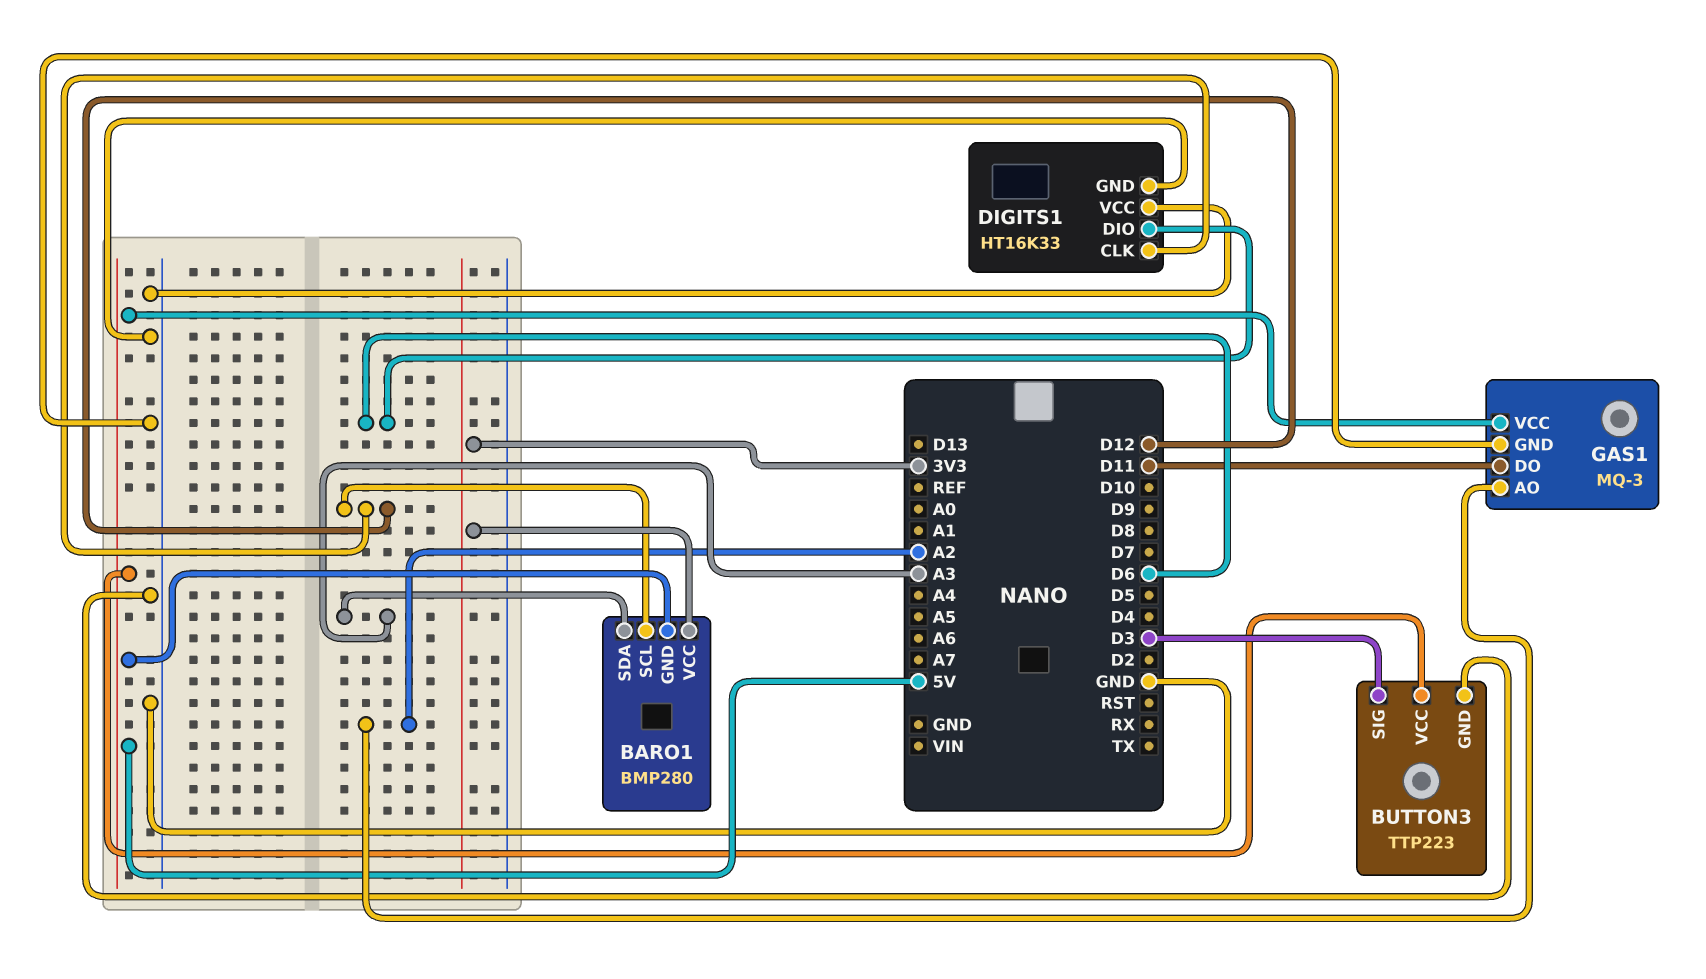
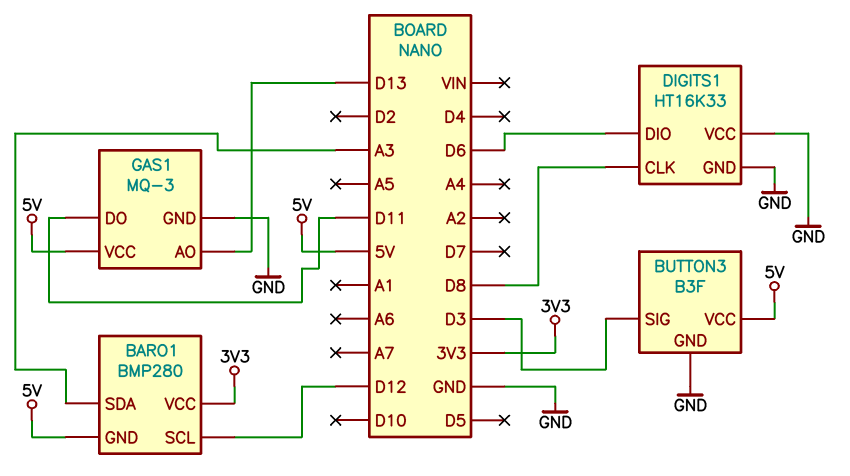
BUTTON3: TTP223 -> B3F
DIGITS1 pin CLK: D12 -> D8
GAS1 pin AO: A2 -> D13

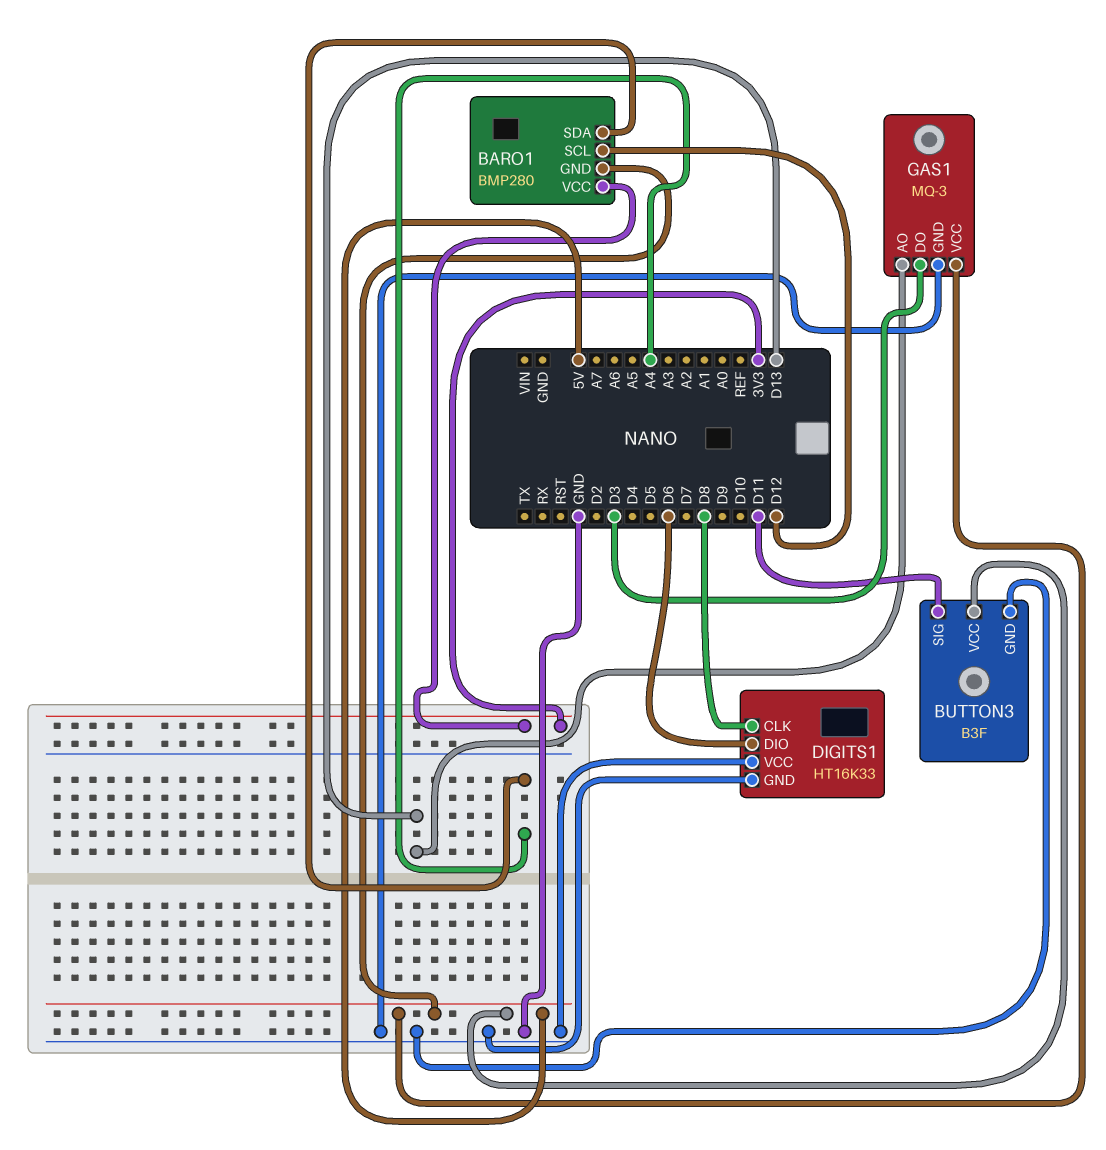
BARO1 pin SDA: A3 -> A4
BUTTON3 pin SIG: D3 -> D11
GAS1 pin DO: D11 -> D3

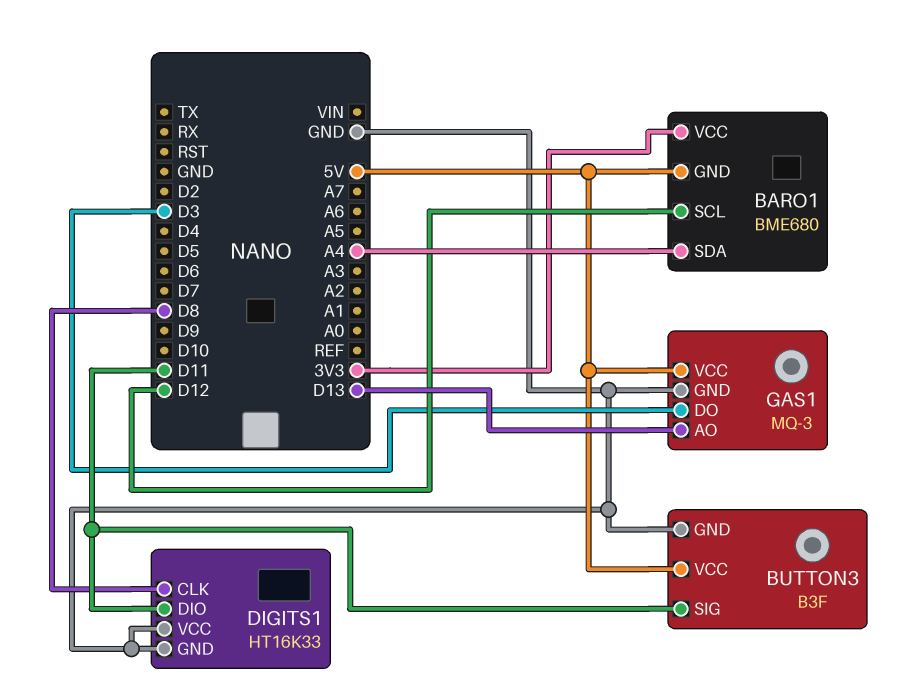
BARO1: BMP280 -> BME680
DIGITS1 pin DIO: D6 -> D11

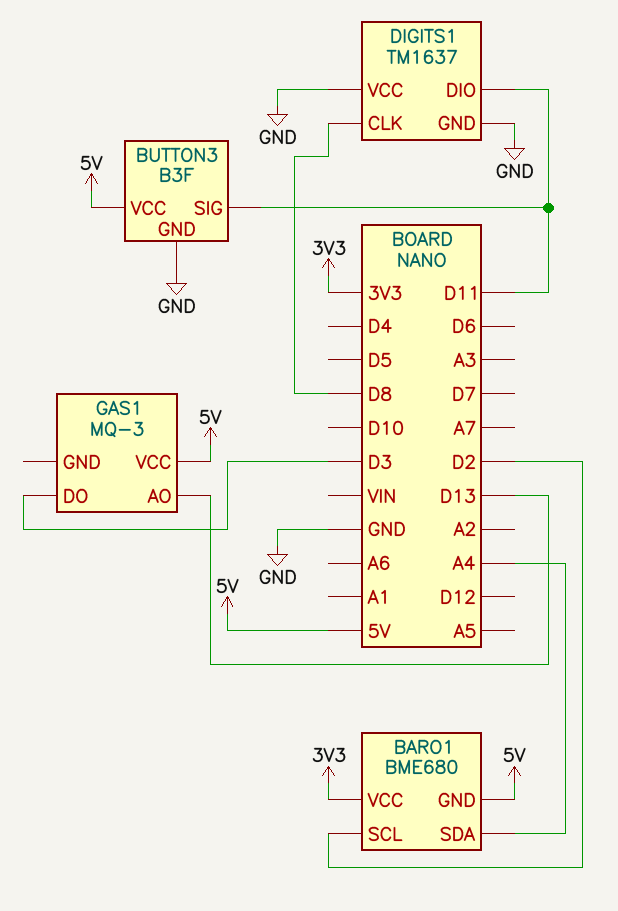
BARO1 pin SCL: D12 -> D2
DIGITS1: HT16K33 -> TM1637
GAS1 pin GND: GND -> none

